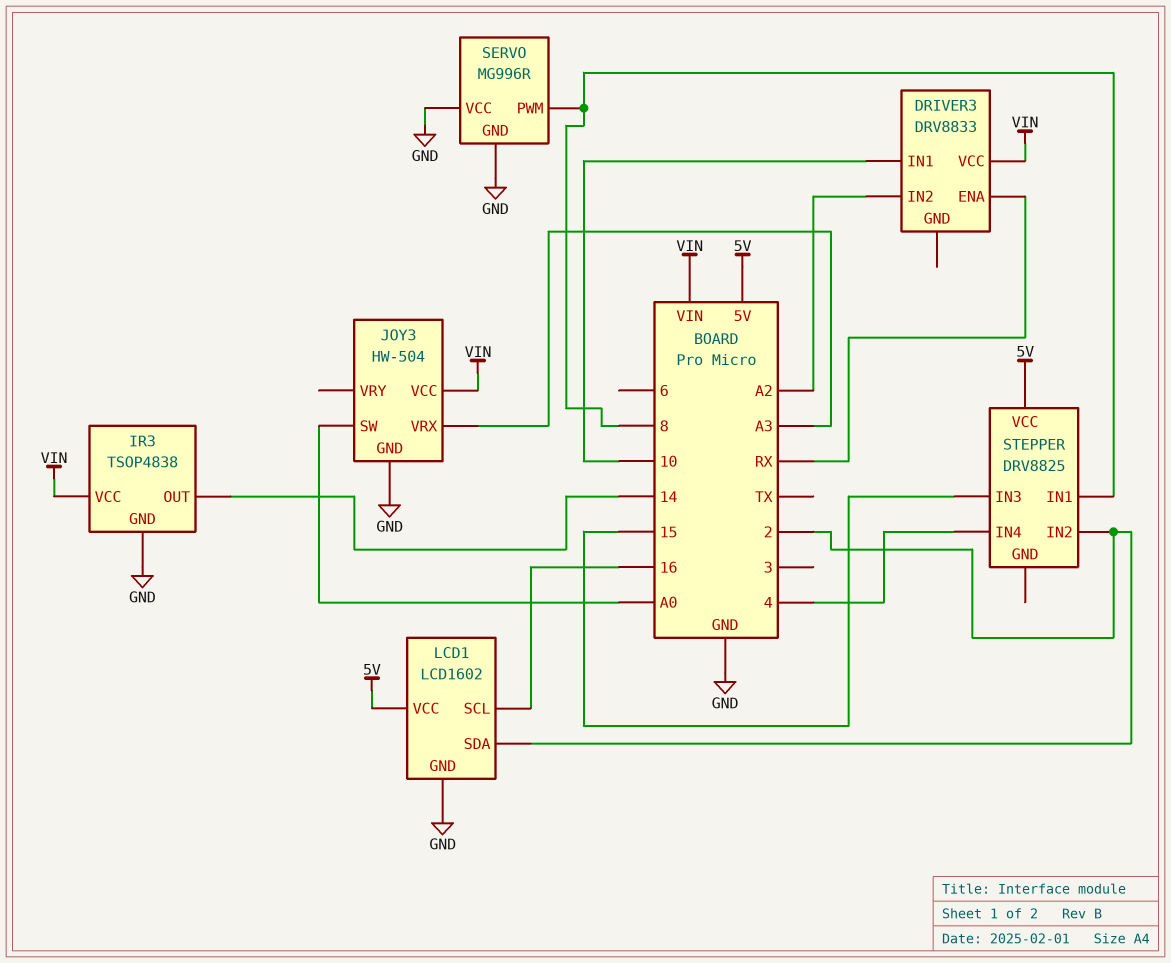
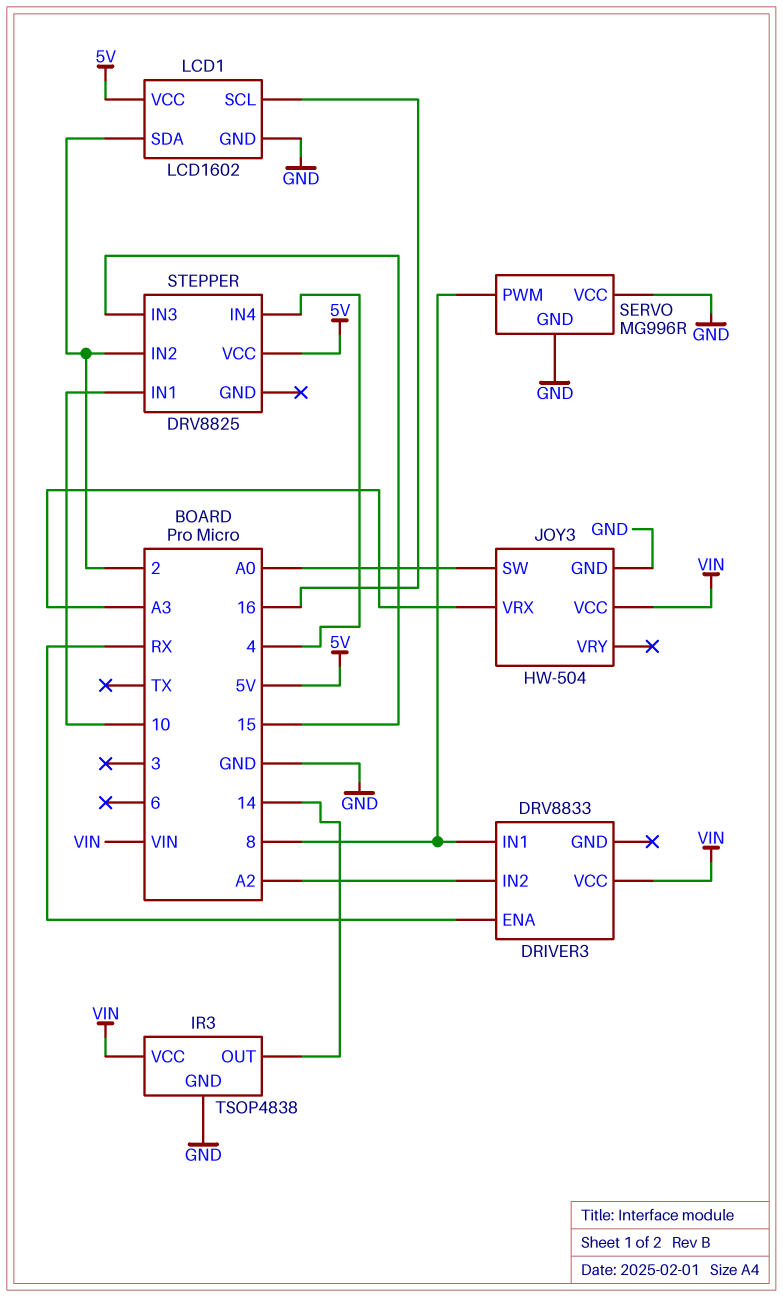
DRIVER3 pin IN1: 10 -> 8
STEPPER pin IN1: 8 -> 10

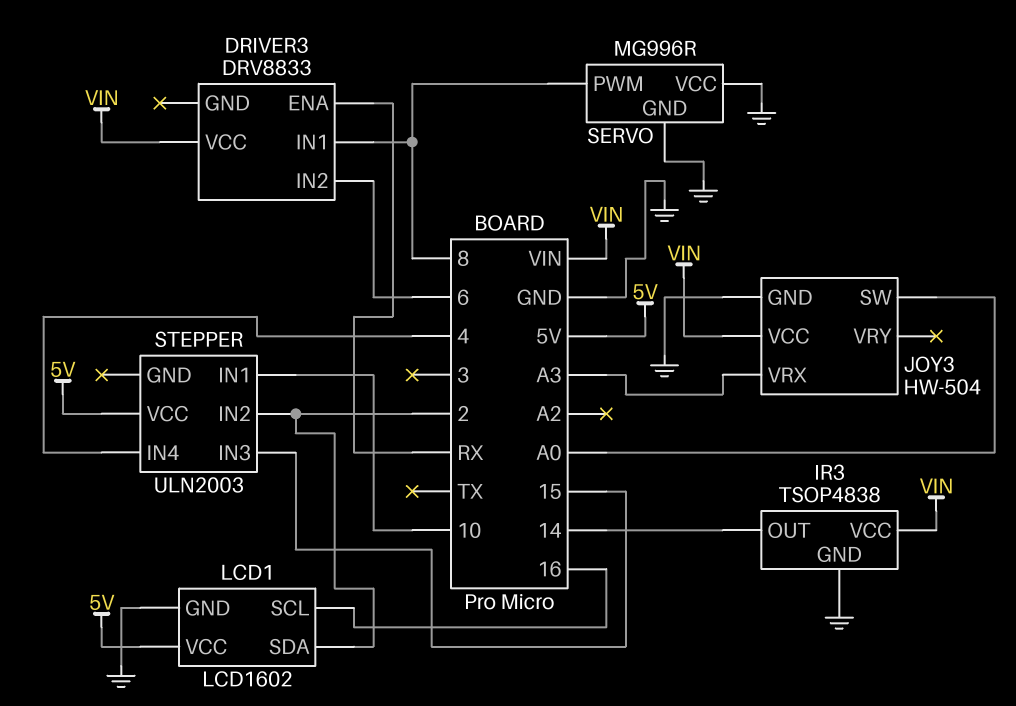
DRIVER3 pin IN2: A2 -> 6
STEPPER: DRV8825 -> ULN2003

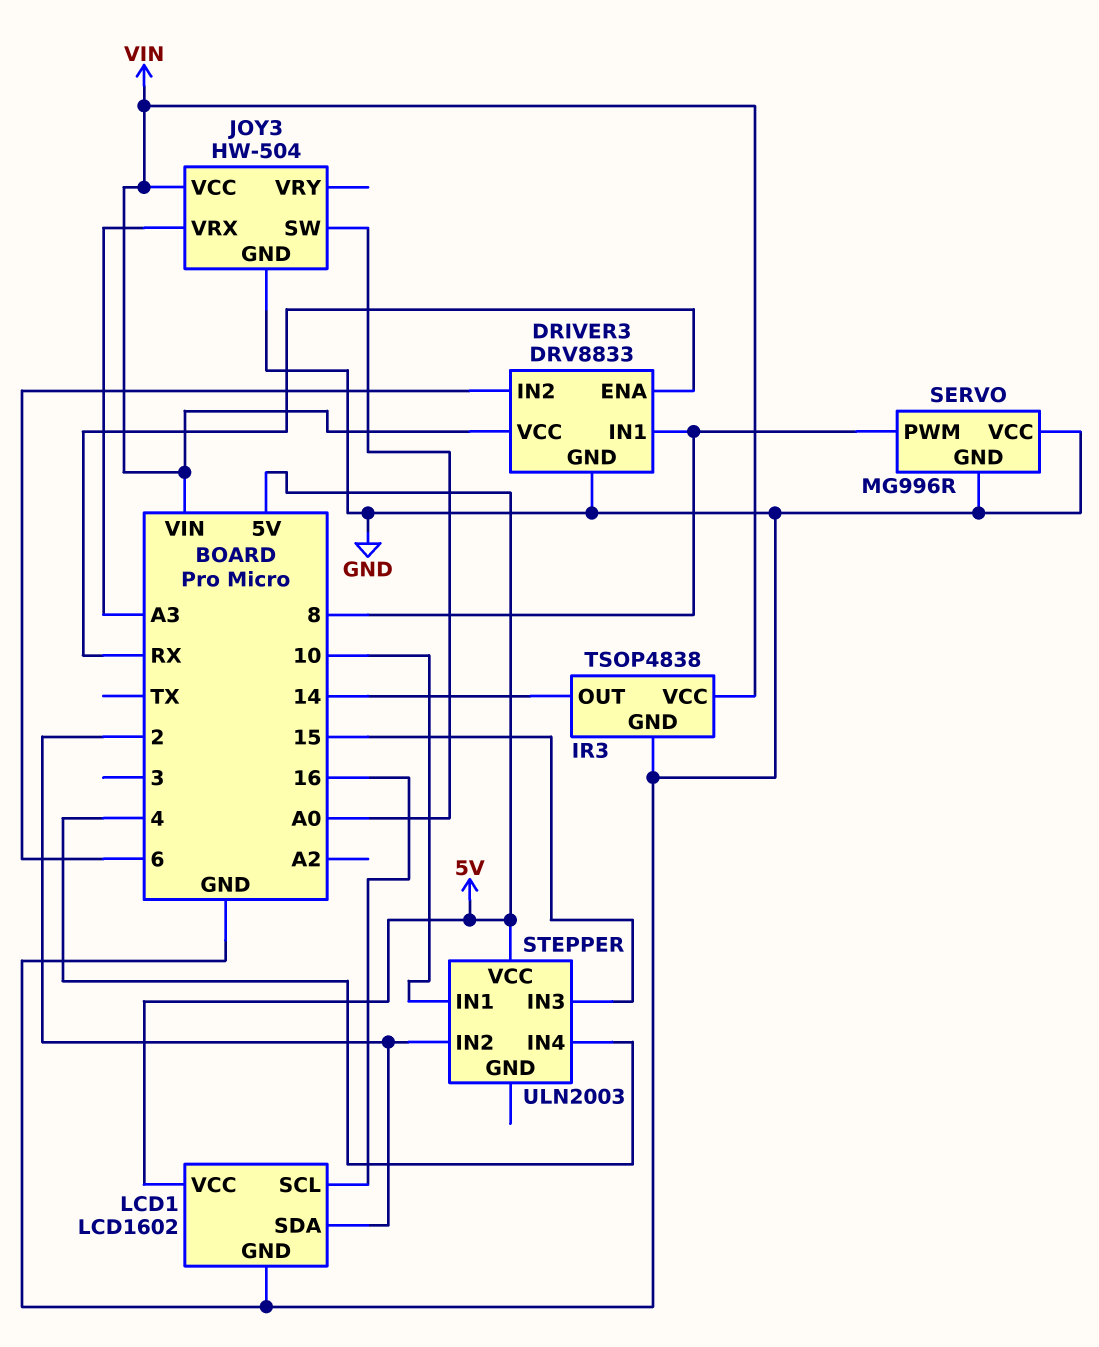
DRIVER3 pin GND: none -> GND

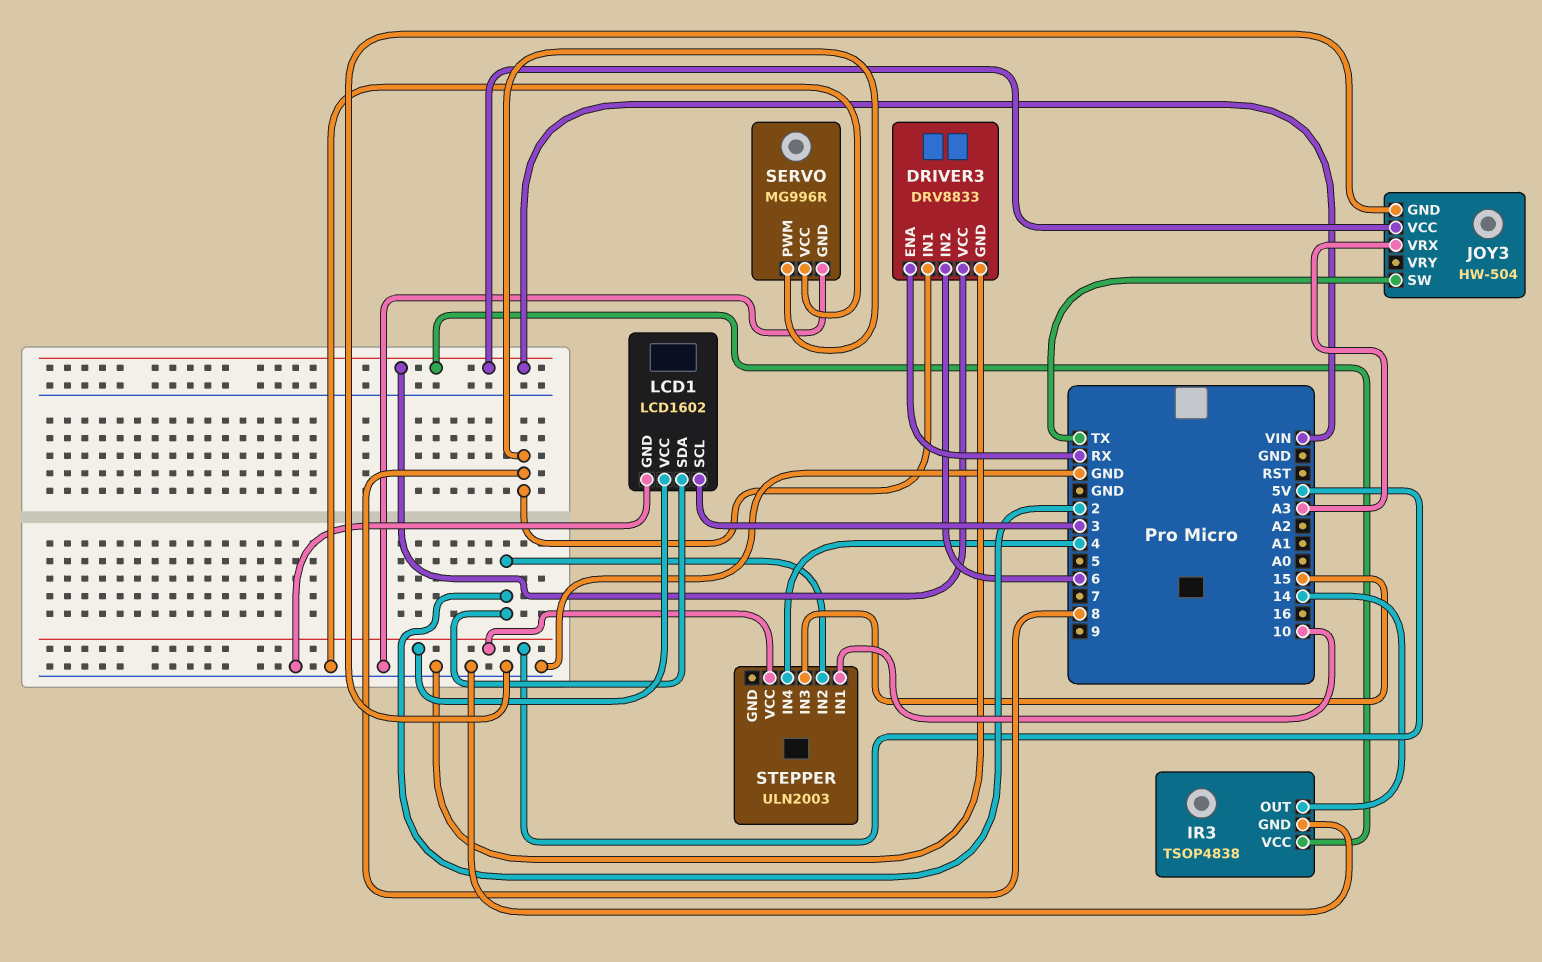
JOY3 pin SW: A0 -> TX
LCD1 pin SCL: 16 -> 3

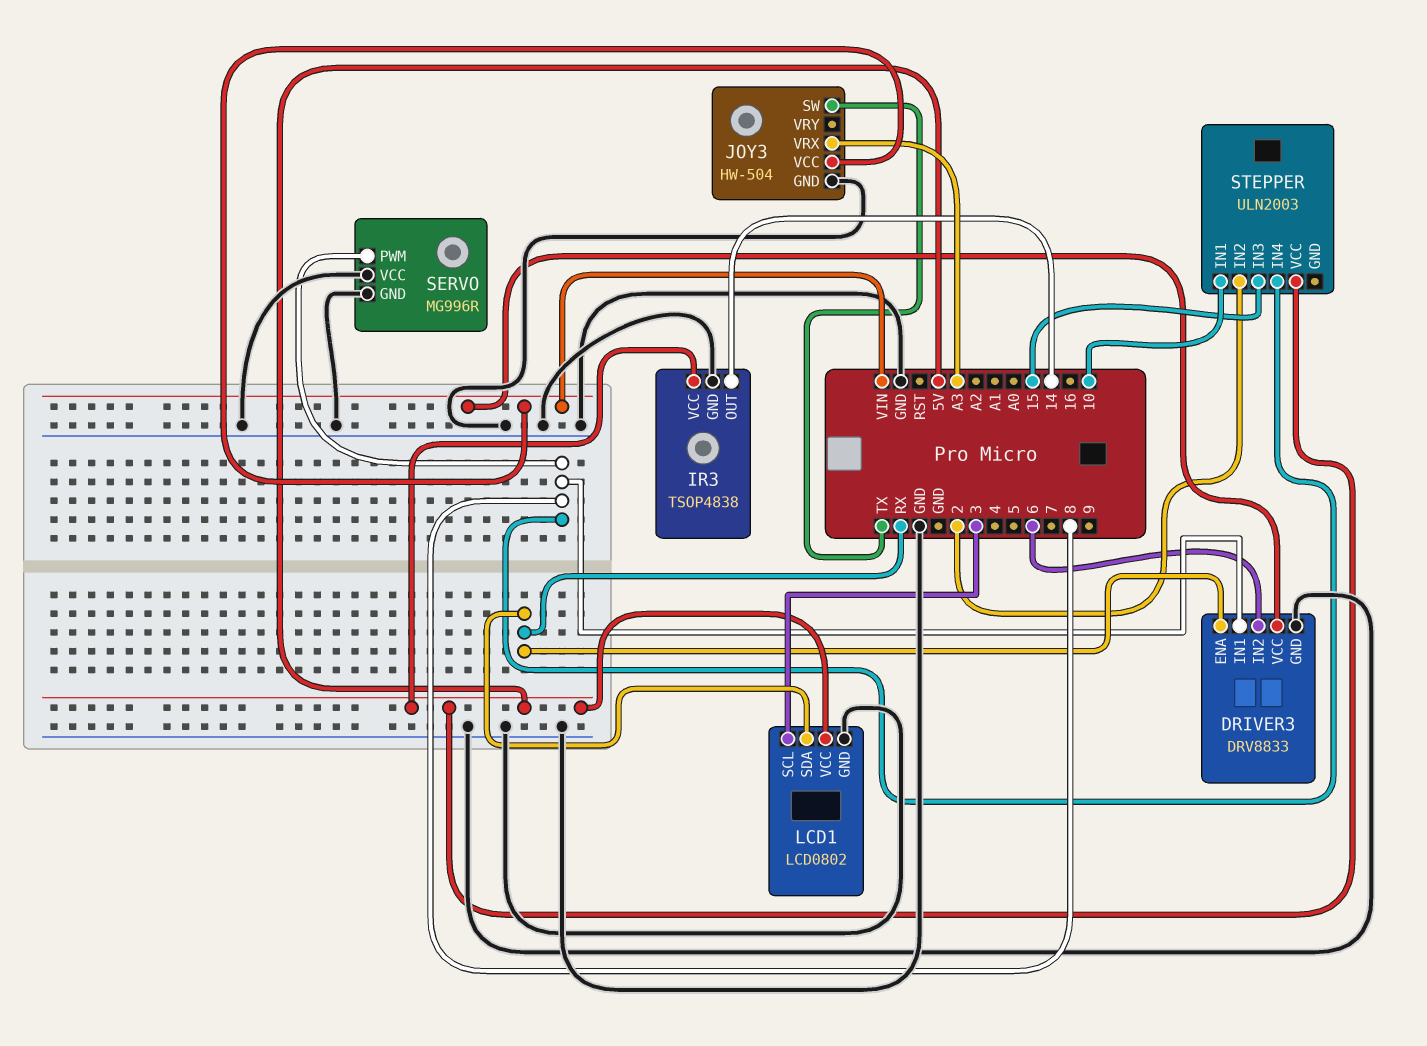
IR3 pin VCC: VIN -> 5V
LCD1: LCD1602 -> LCD0802
LCD1 pin SDA: 2 -> RX
STEPPER pin IN4: 4 -> 8

